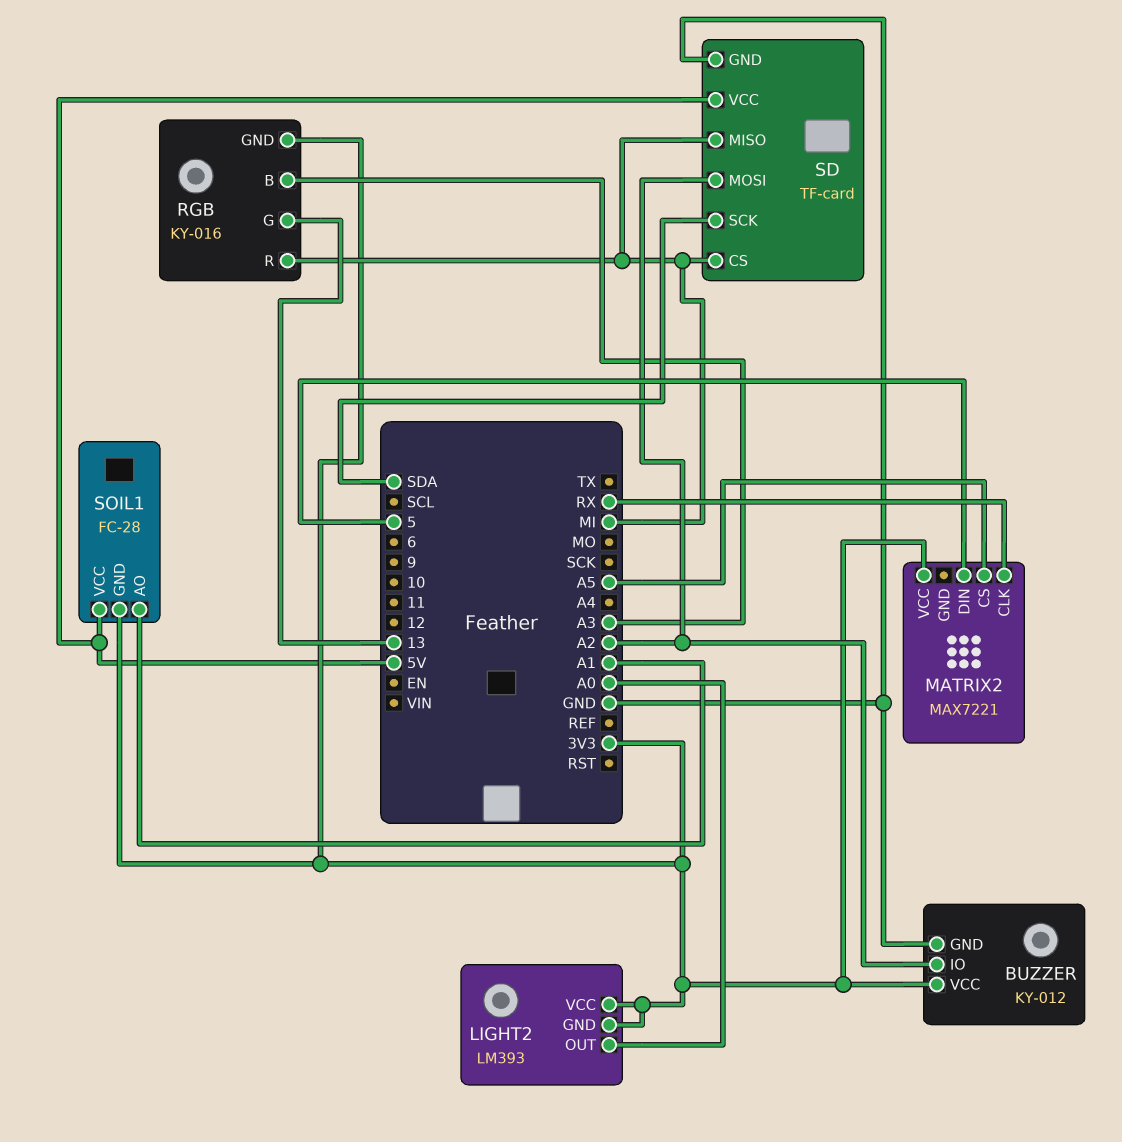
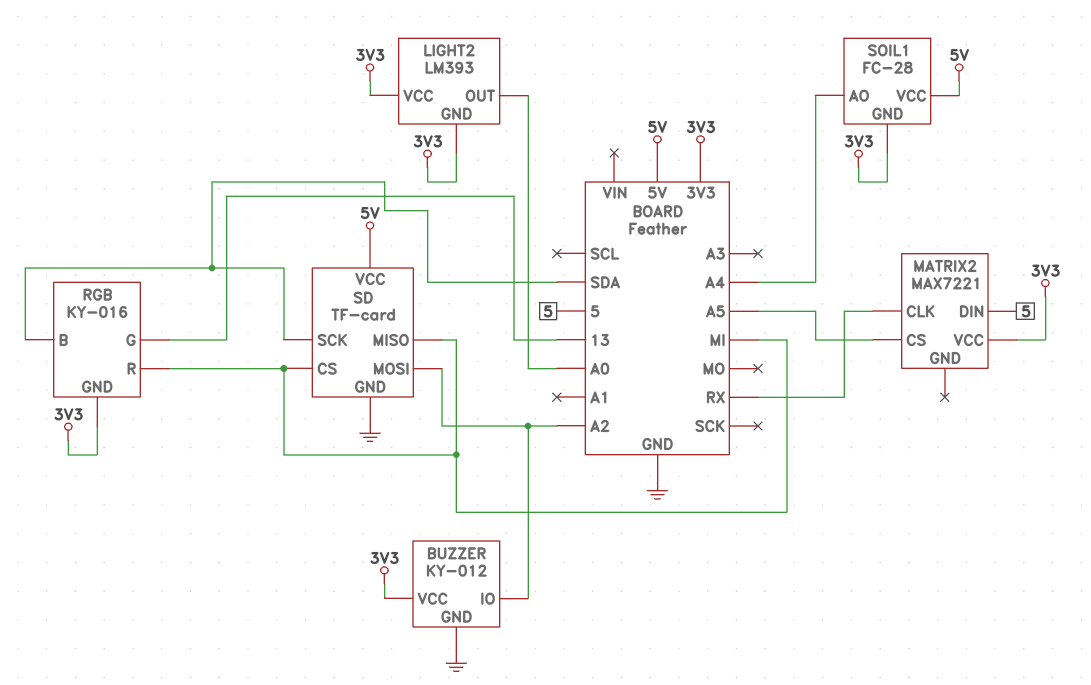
RGB pin B: A3 -> SDA
SOIL1 pin AO: A1 -> A4

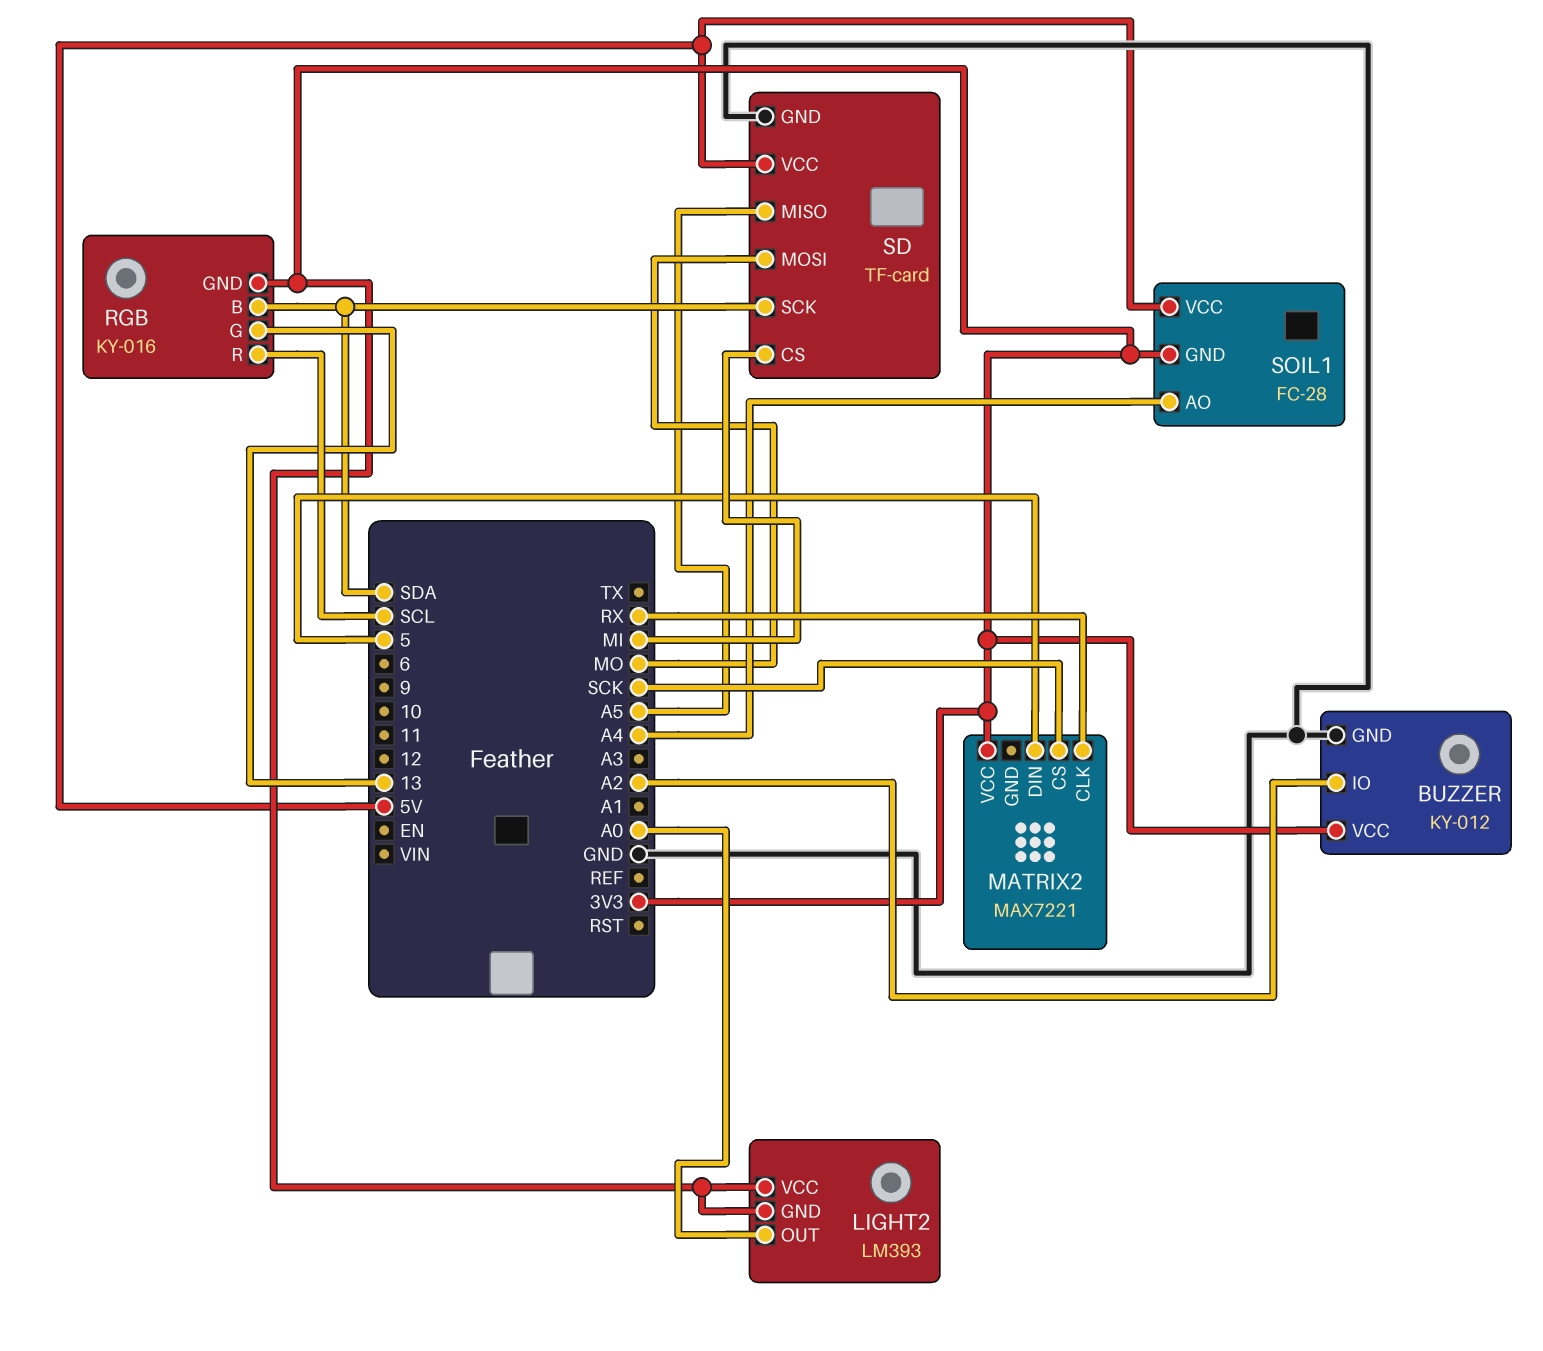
MATRIX2 pin CS: A5 -> SCK
RGB pin R: MI -> SCL
SD pin MISO: MI -> A5
SD pin MOSI: A2 -> MO

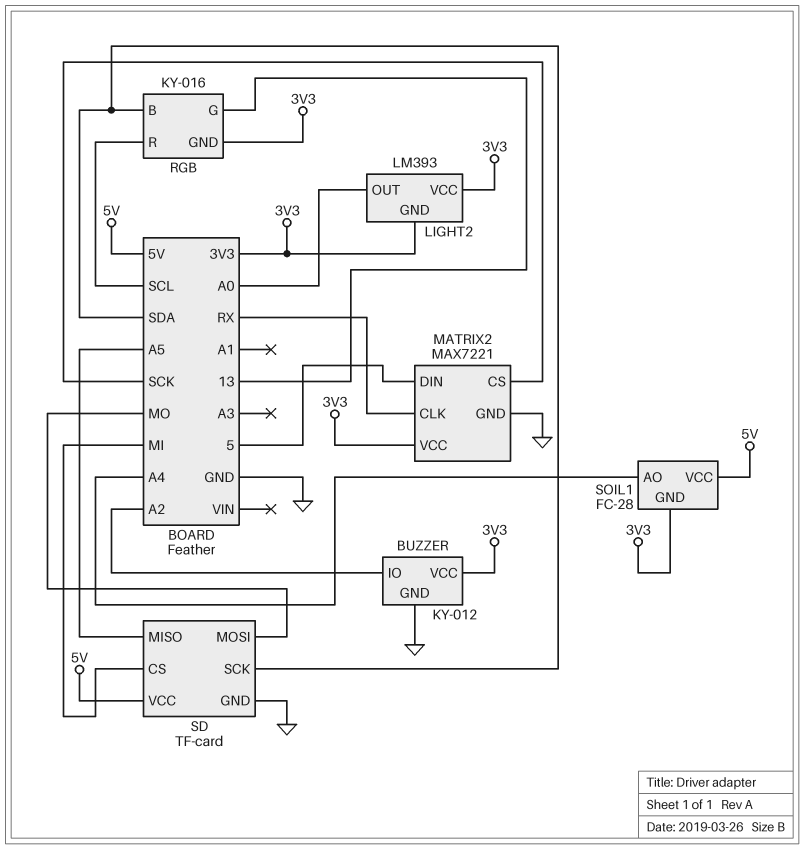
MATRIX2 pin GND: none -> GND

